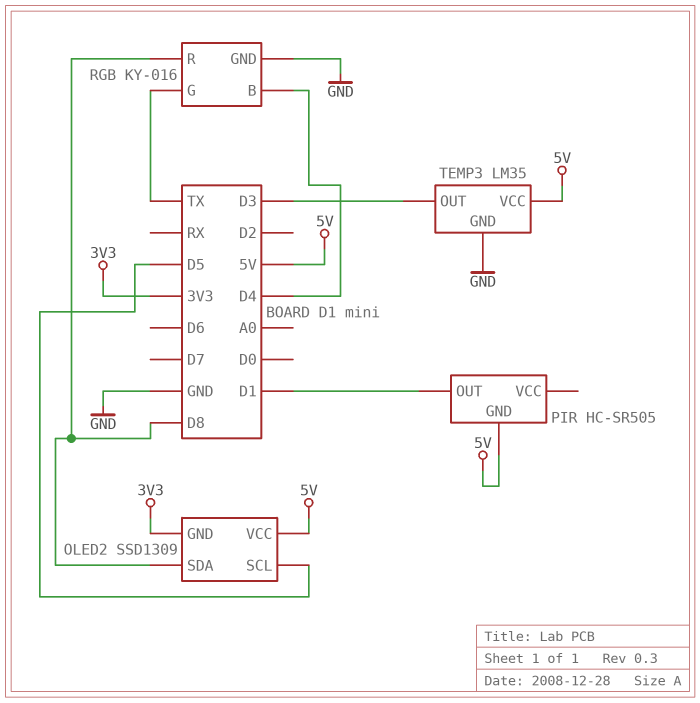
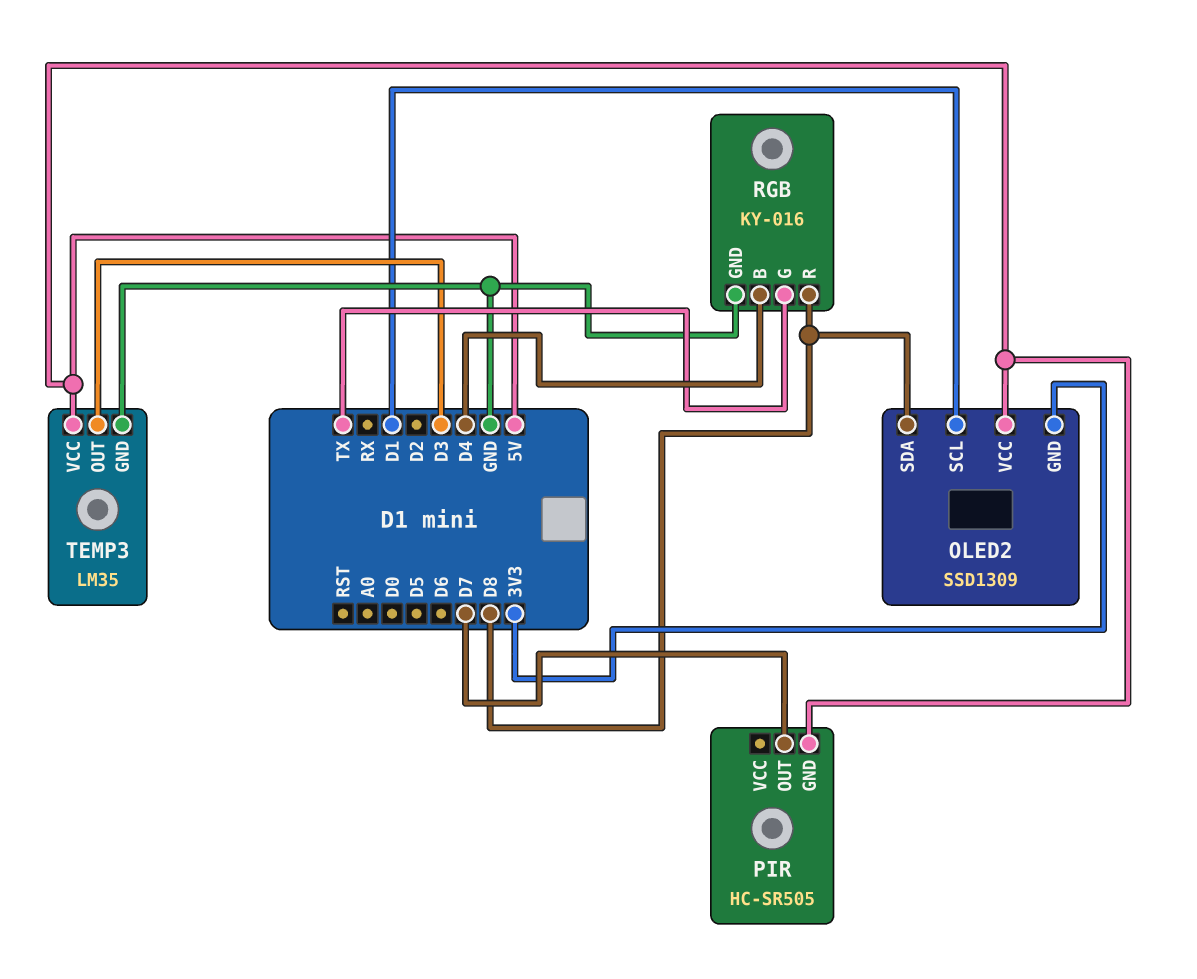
OLED2 pin SCL: D5 -> D1
PIR pin OUT: D1 -> D7

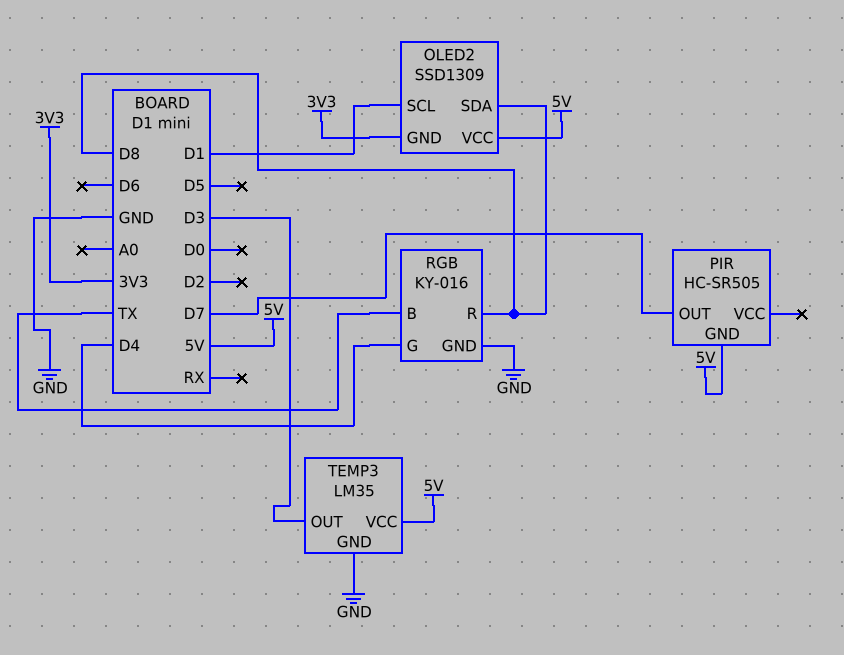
RGB pin B: D4 -> TX
RGB pin G: TX -> D4

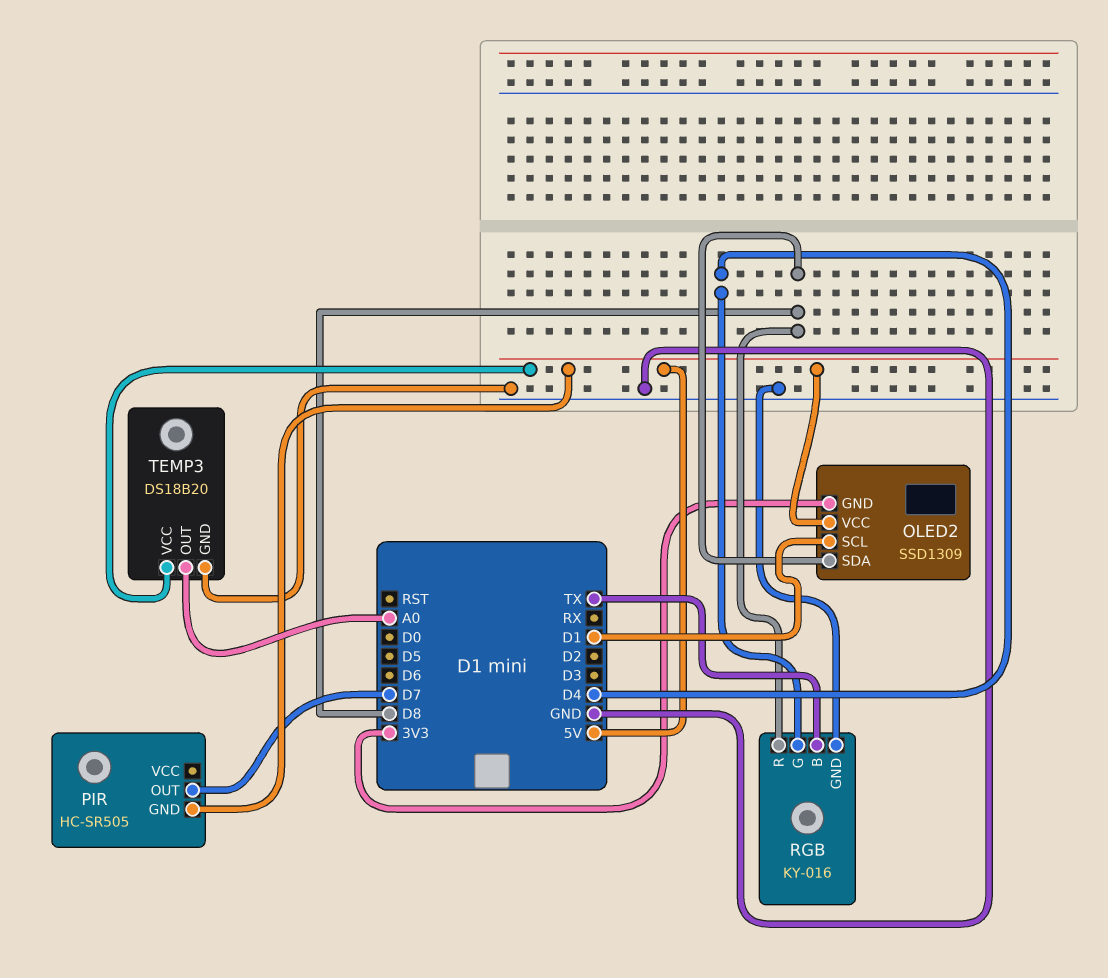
TEMP3: LM35 -> DS18B20
TEMP3 pin OUT: D3 -> A0

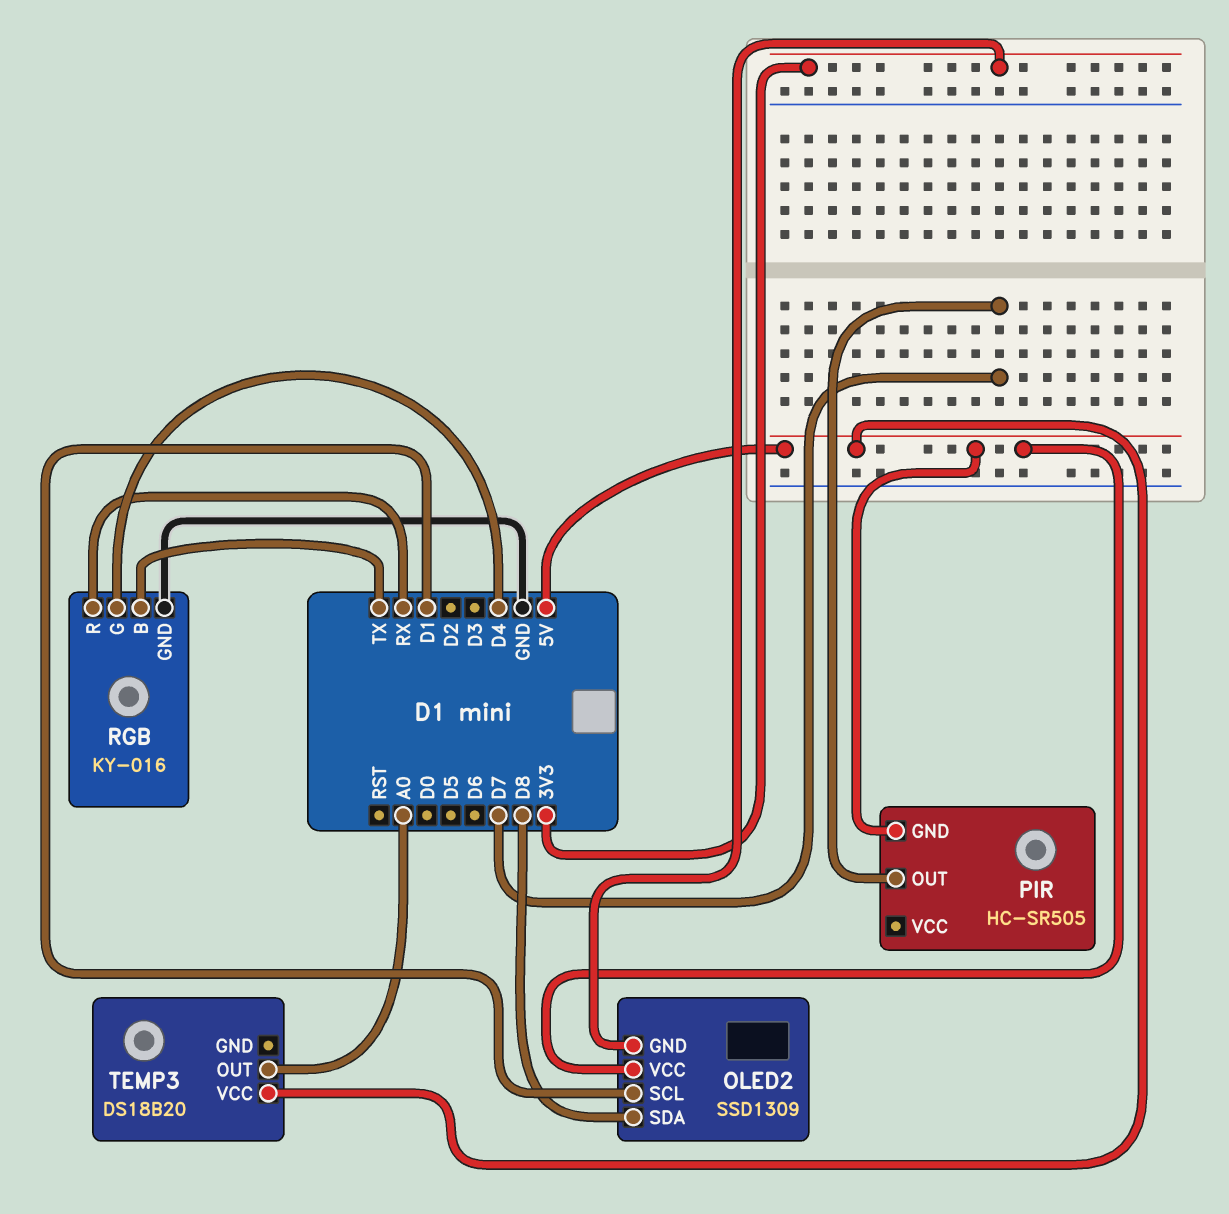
RGB pin R: D8 -> RX
TEMP3 pin GND: GND -> none

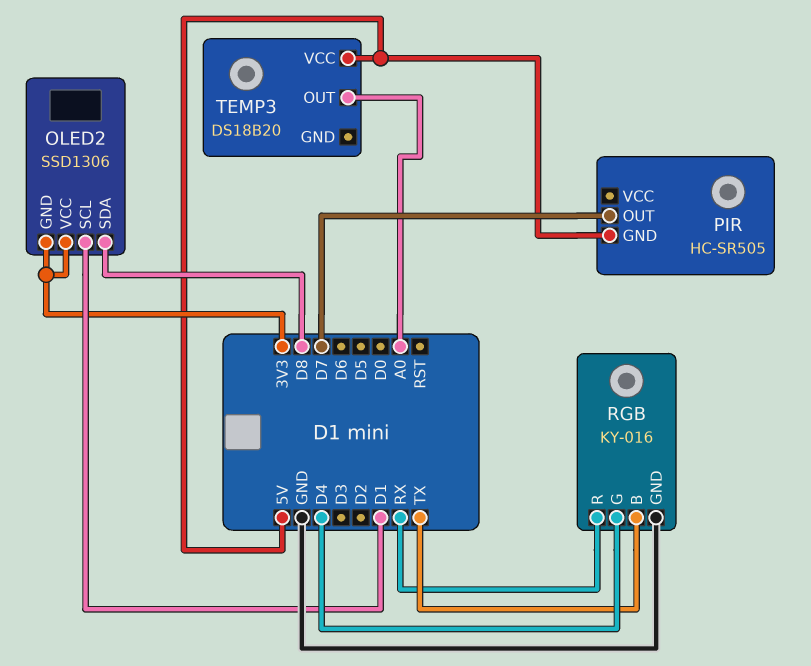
OLED2: SSD1309 -> SSD1306
OLED2 pin VCC: 5V -> 3V3

